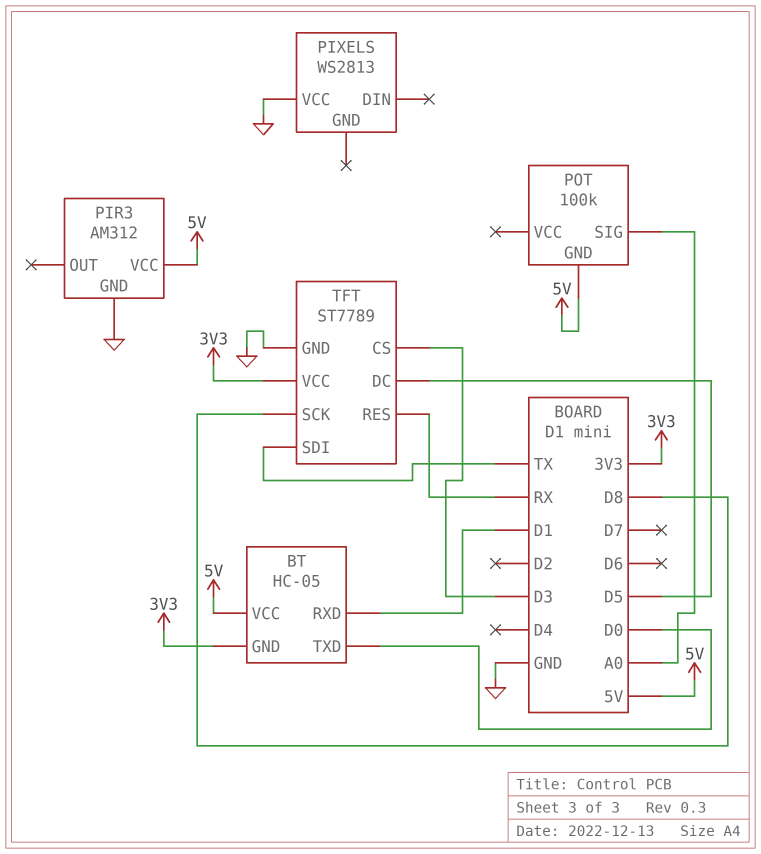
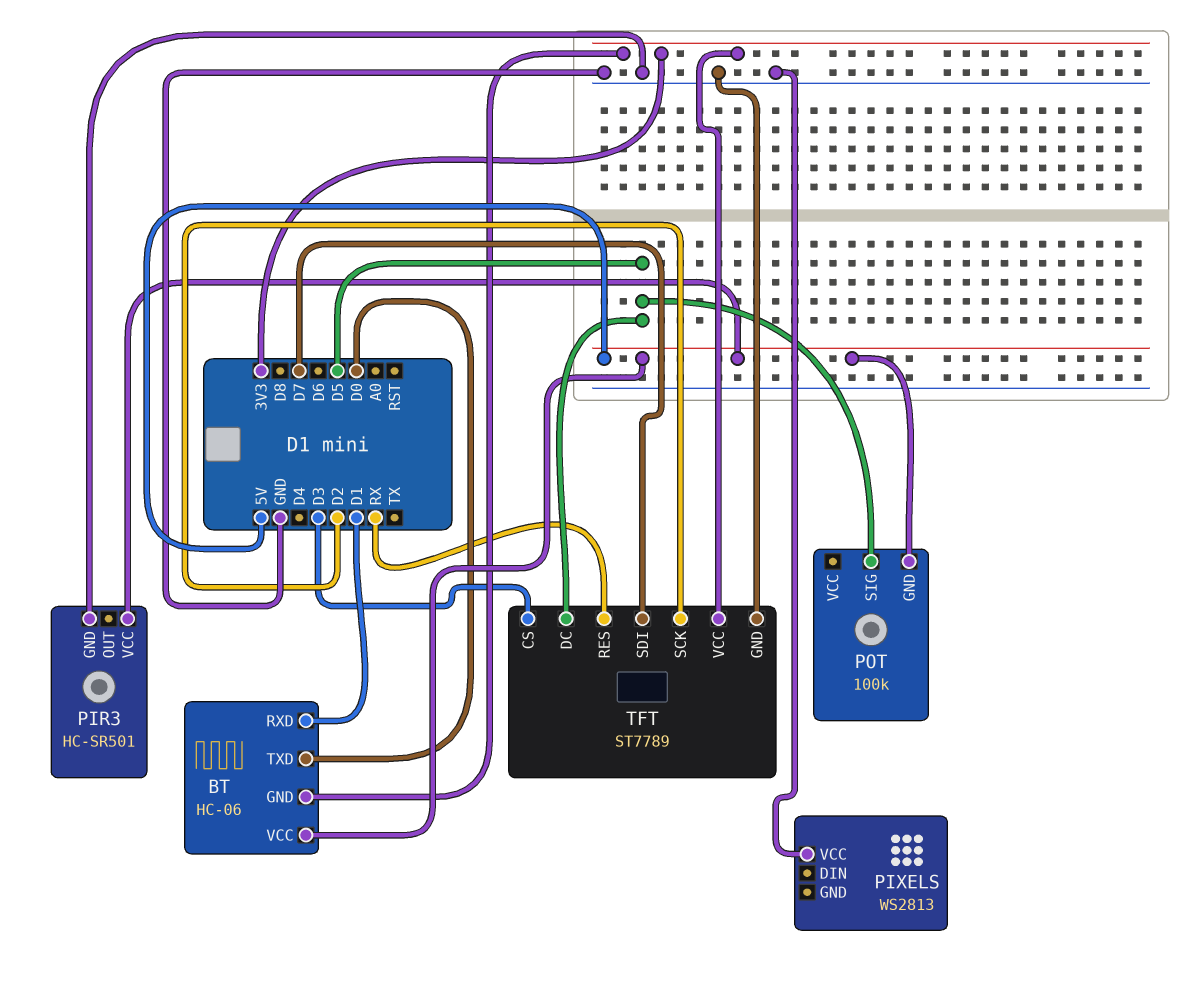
BT: HC-05 -> HC-06
PIR3: AM312 -> HC-SR501
POT pin SIG: A0 -> D5
TFT pin SCK: D8 -> D2
TFT pin SDI: TX -> D7

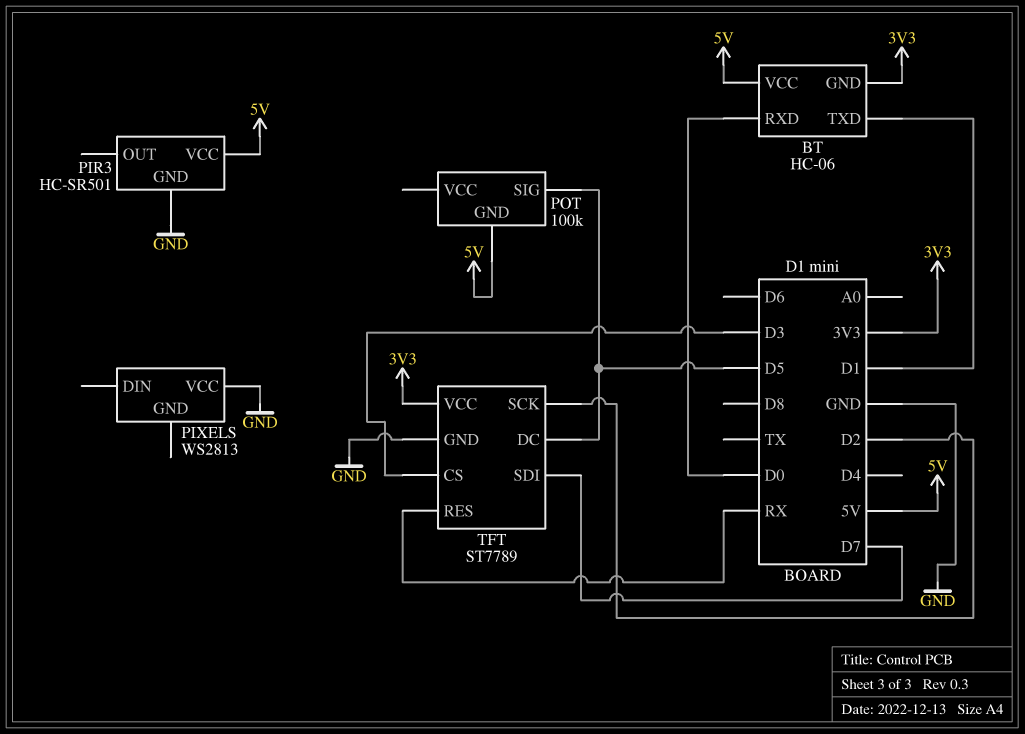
BT pin RXD: D1 -> D0
BT pin TXD: D0 -> D1

